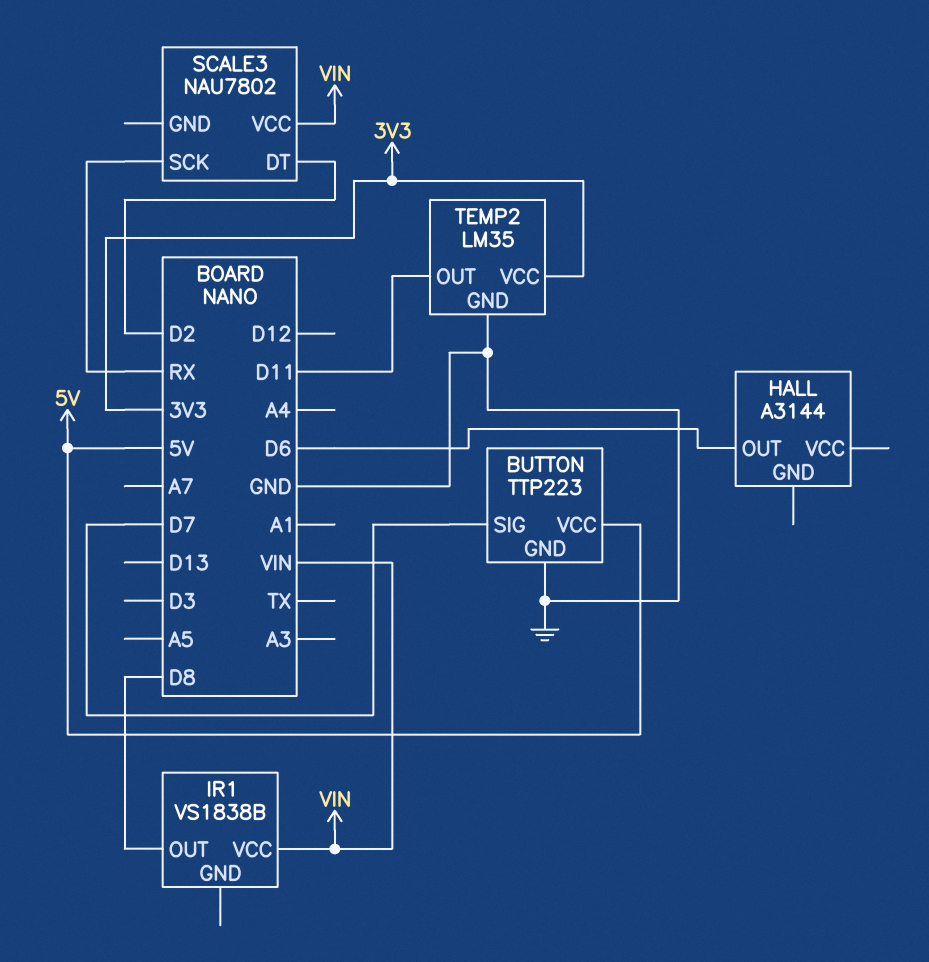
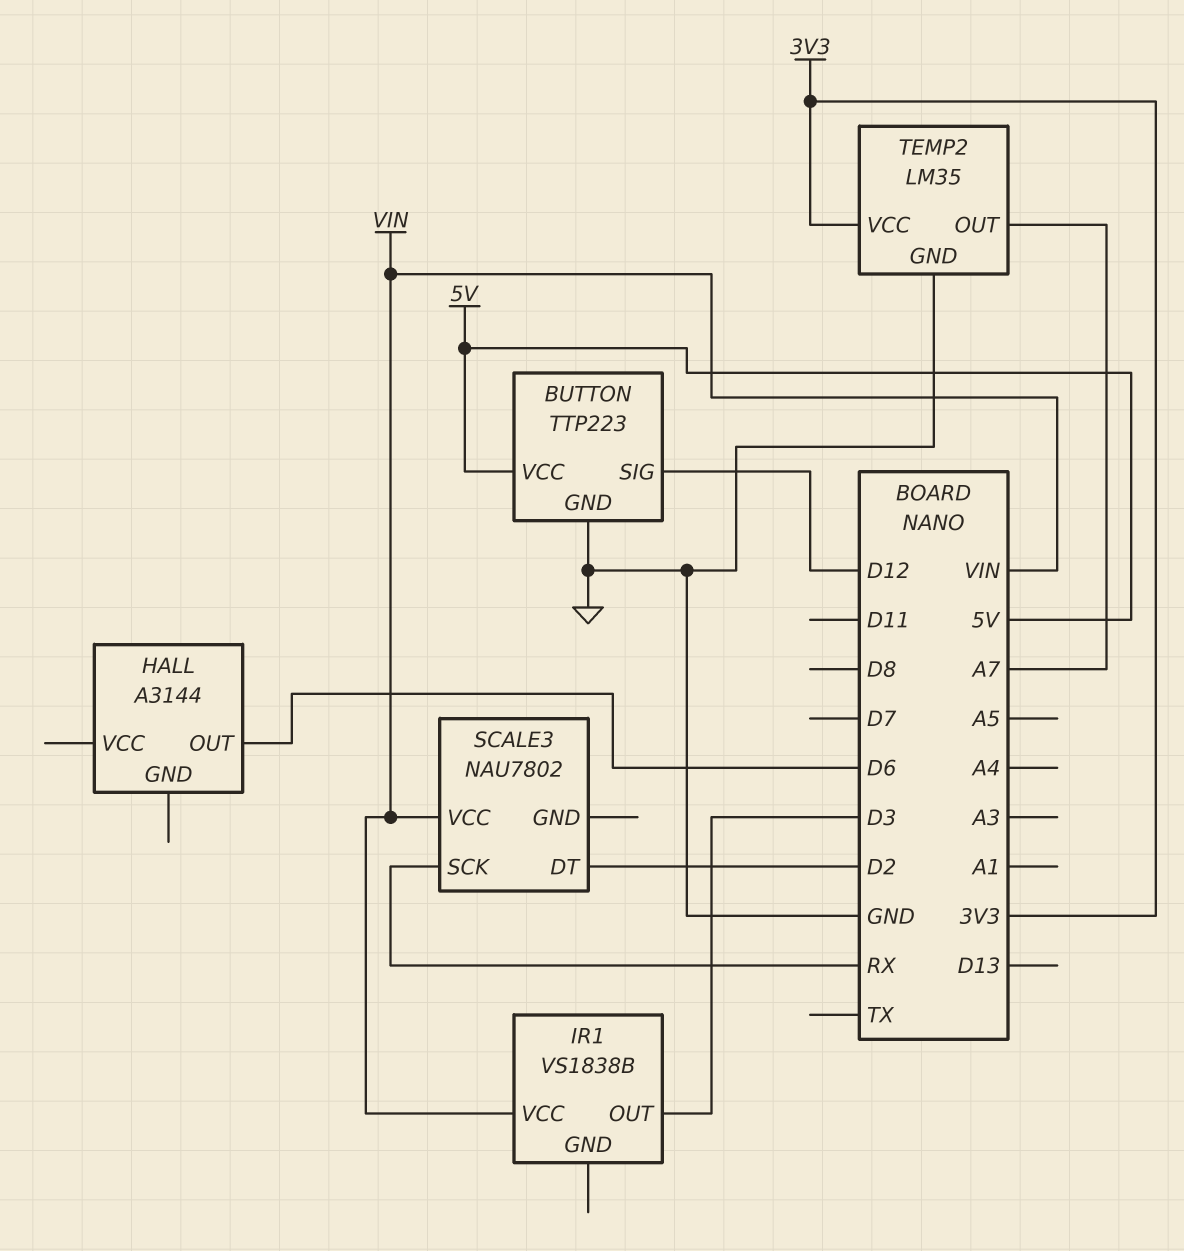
BUTTON pin SIG: D7 -> D12
IR1 pin OUT: D8 -> D3
TEMP2 pin OUT: D11 -> A7

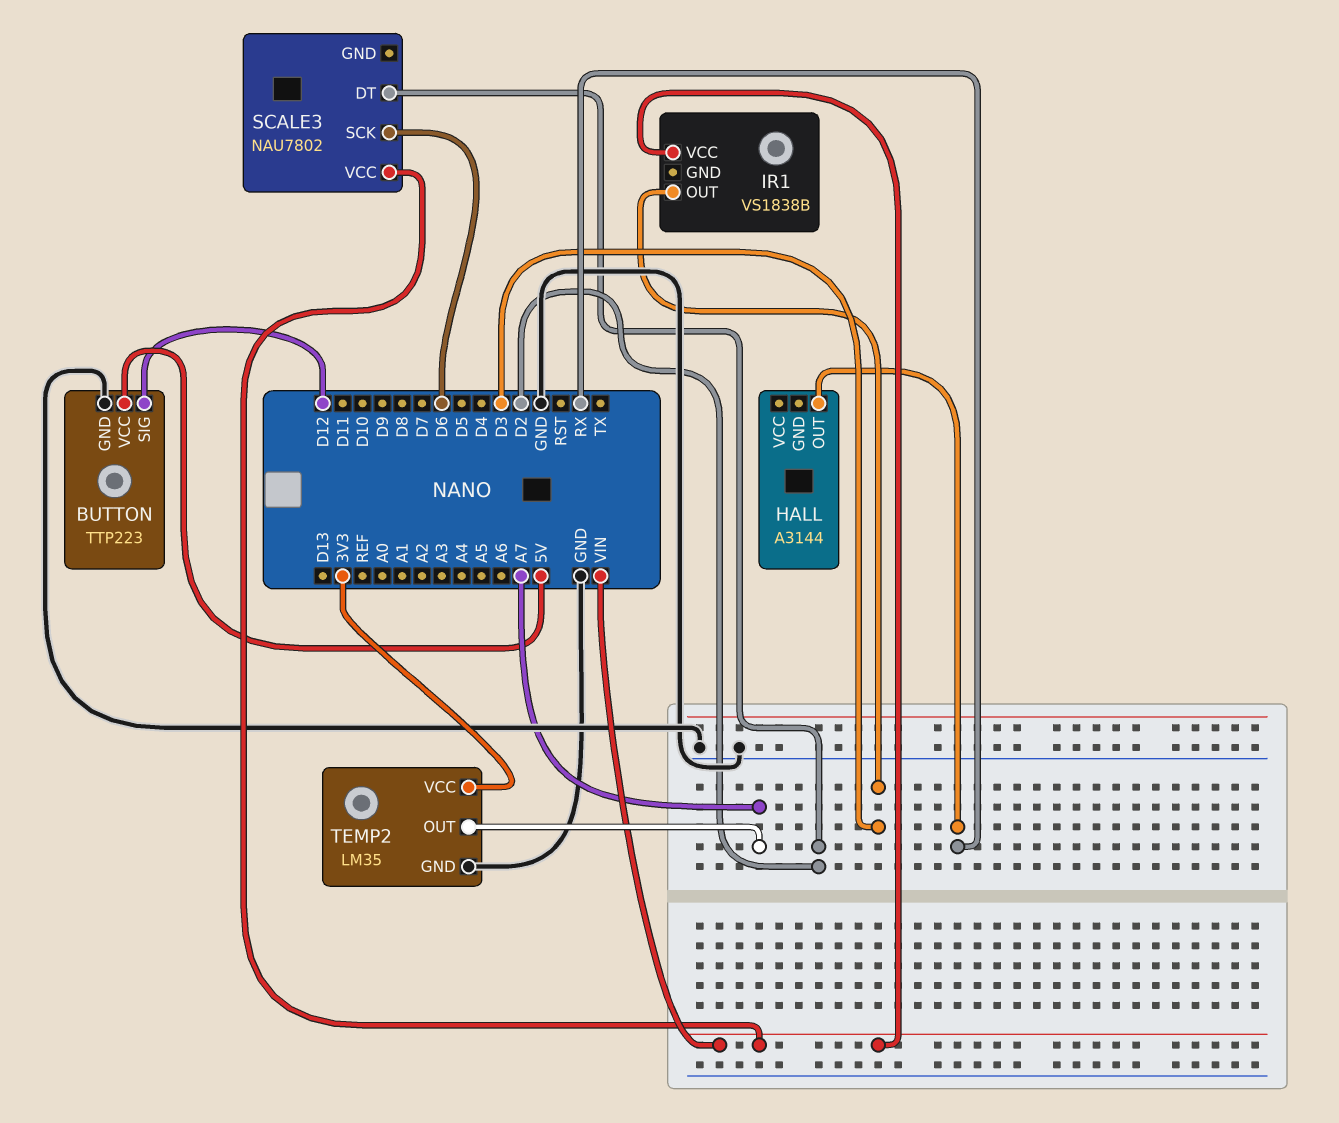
HALL pin OUT: D6 -> RX
SCALE3 pin SCK: RX -> D6

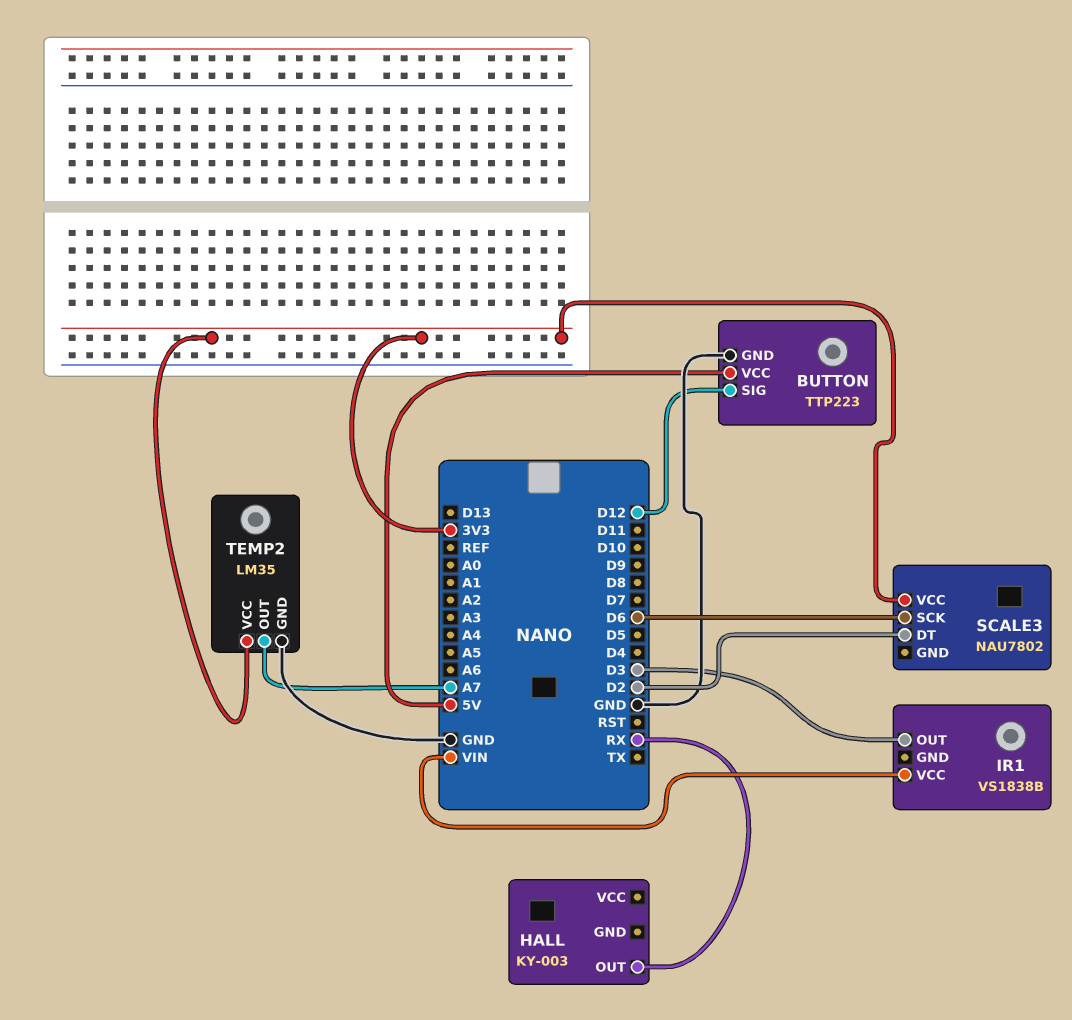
HALL: A3144 -> KY-003
SCALE3 pin VCC: VIN -> 3V3

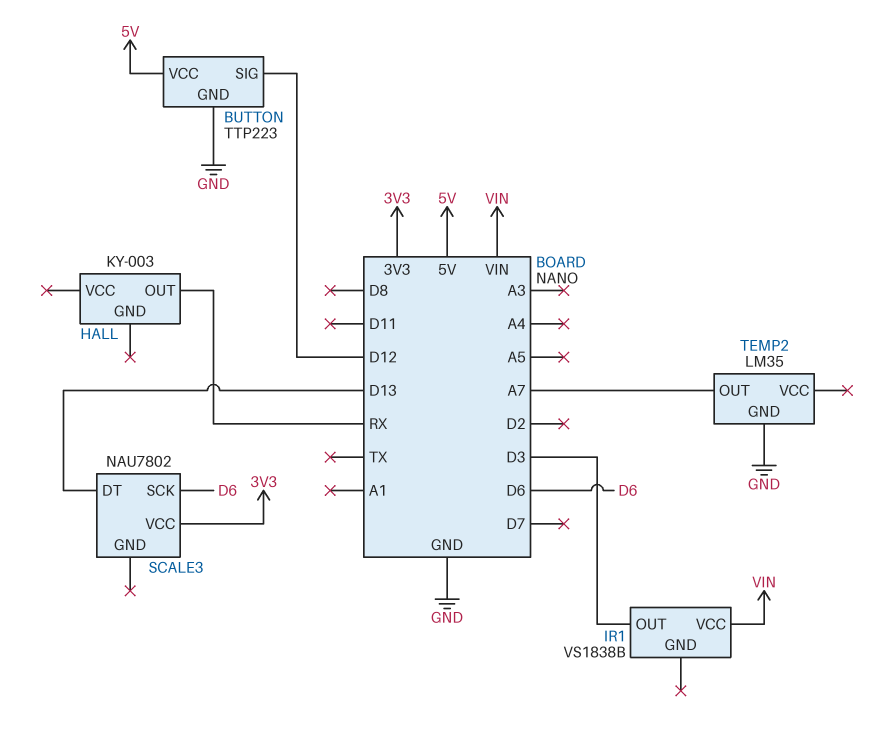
SCALE3 pin DT: D2 -> D13
TEMP2 pin VCC: 3V3 -> none

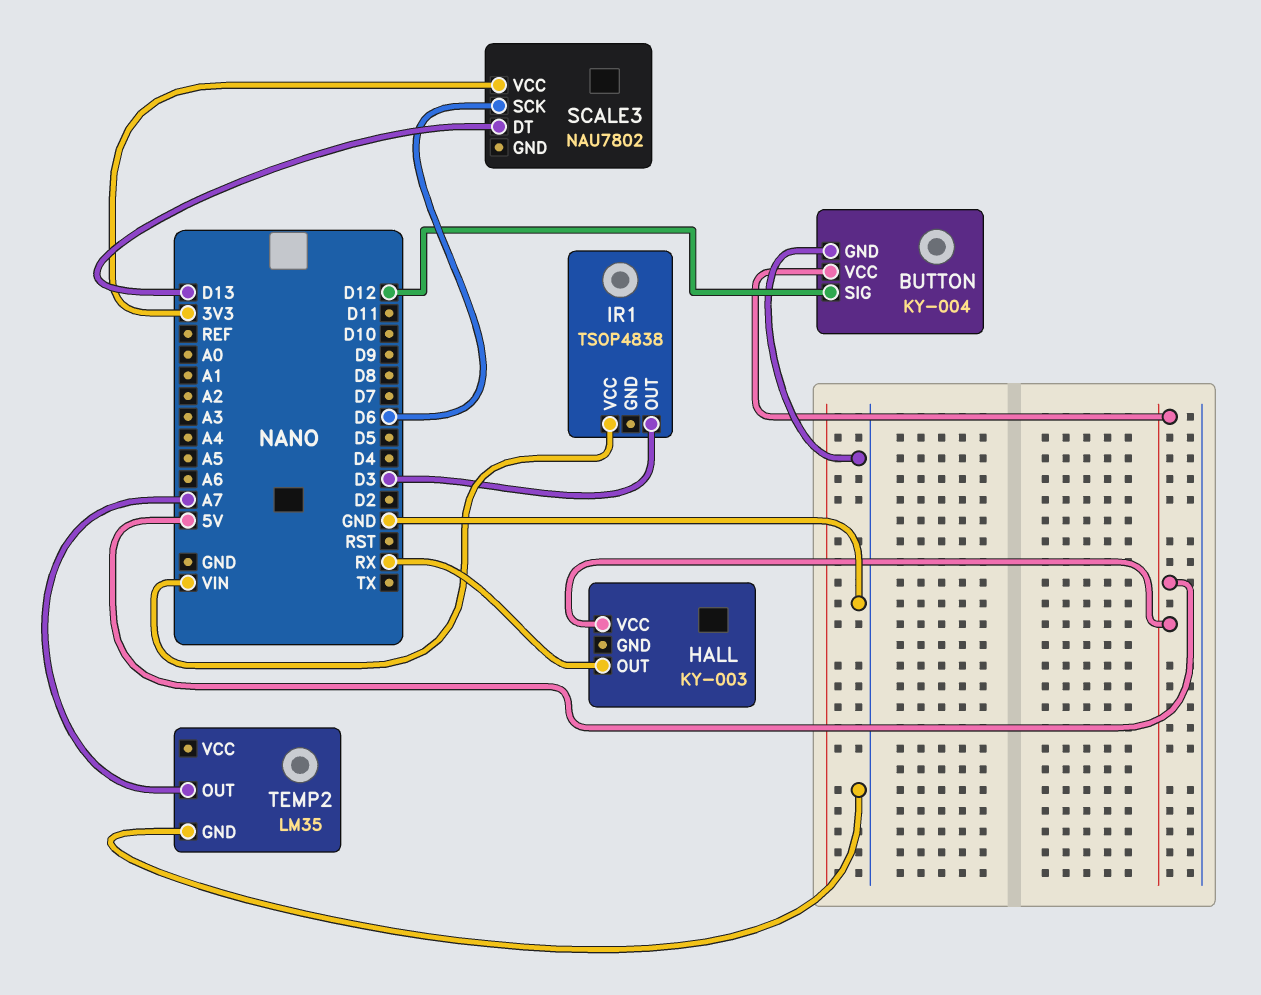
BUTTON: TTP223 -> KY-004
HALL pin VCC: none -> 5V
IR1: VS1838B -> TSOP4838

